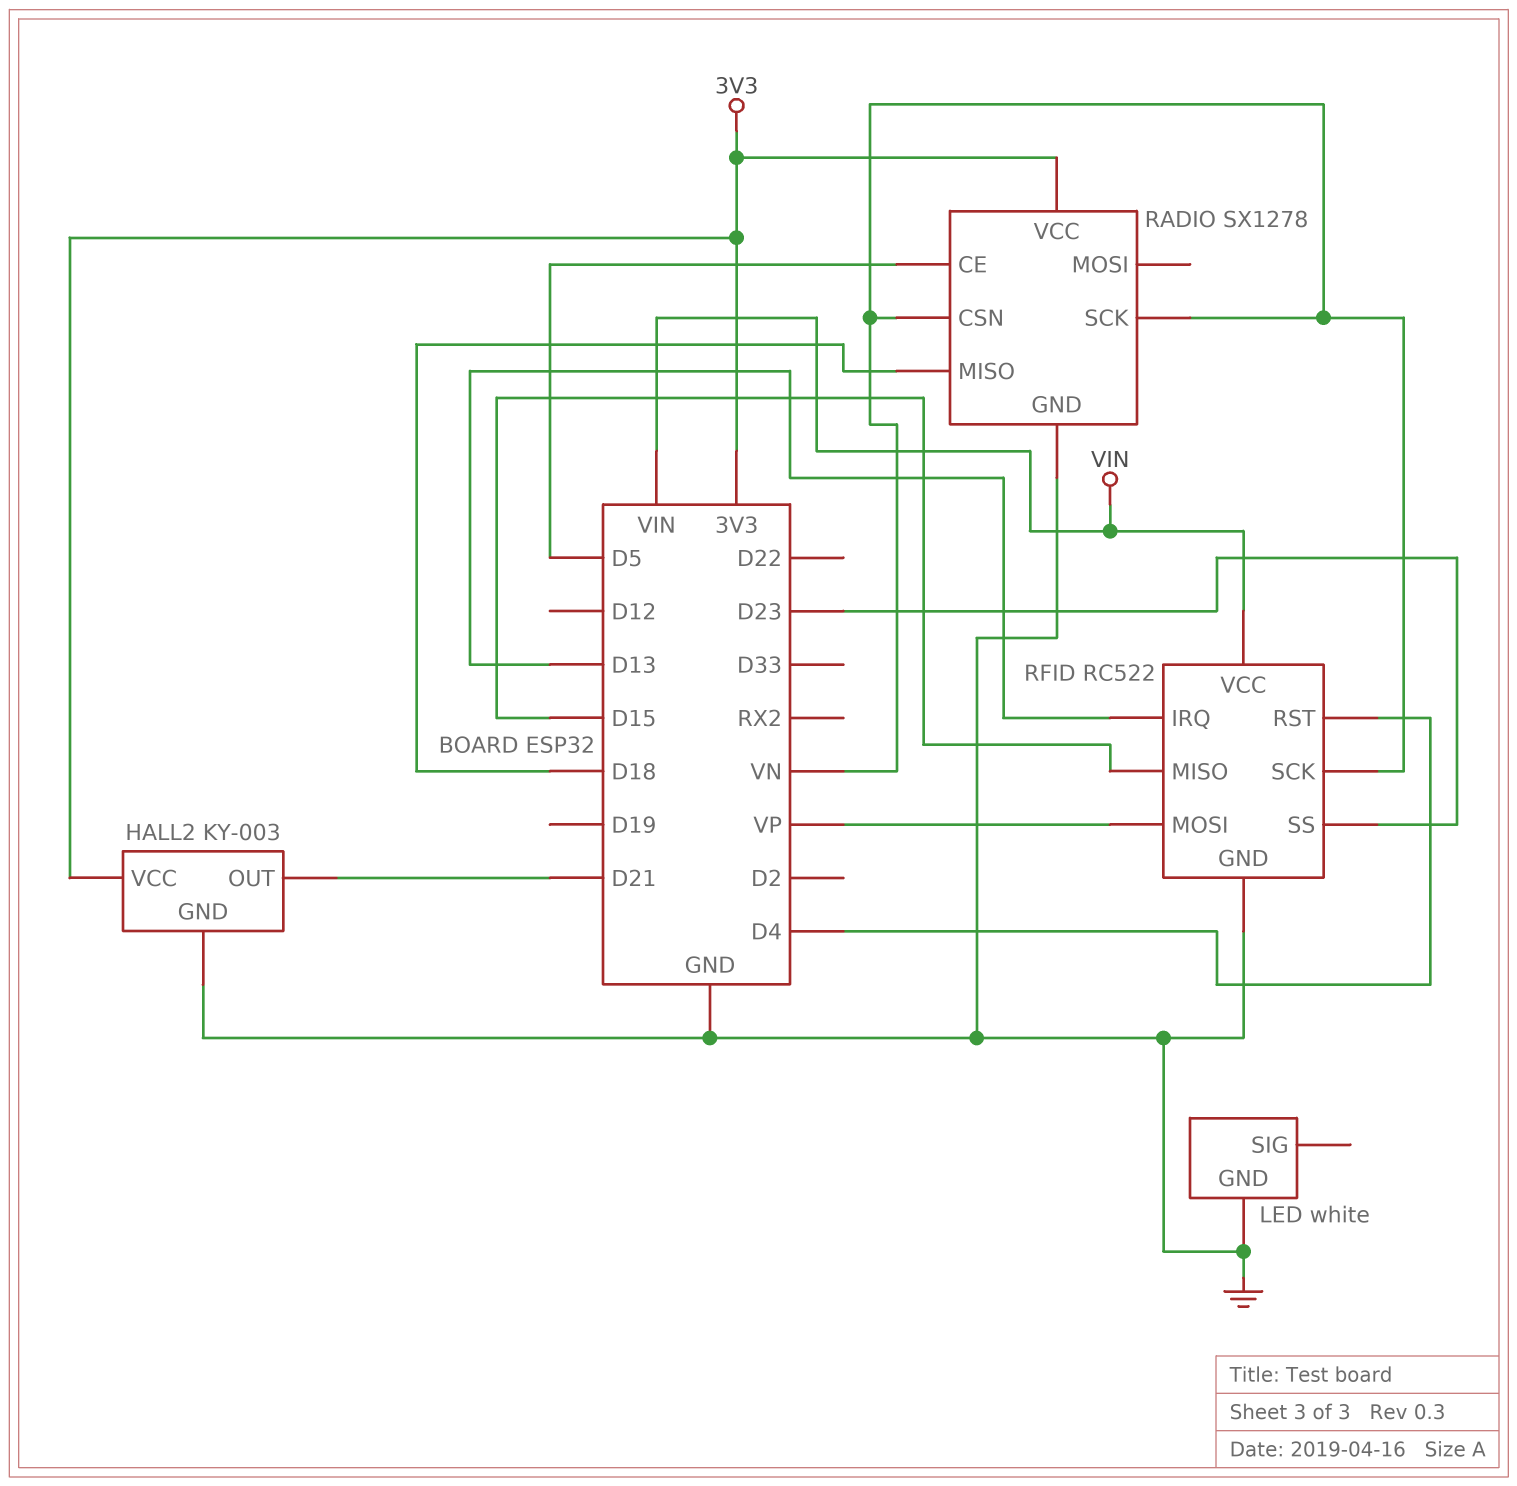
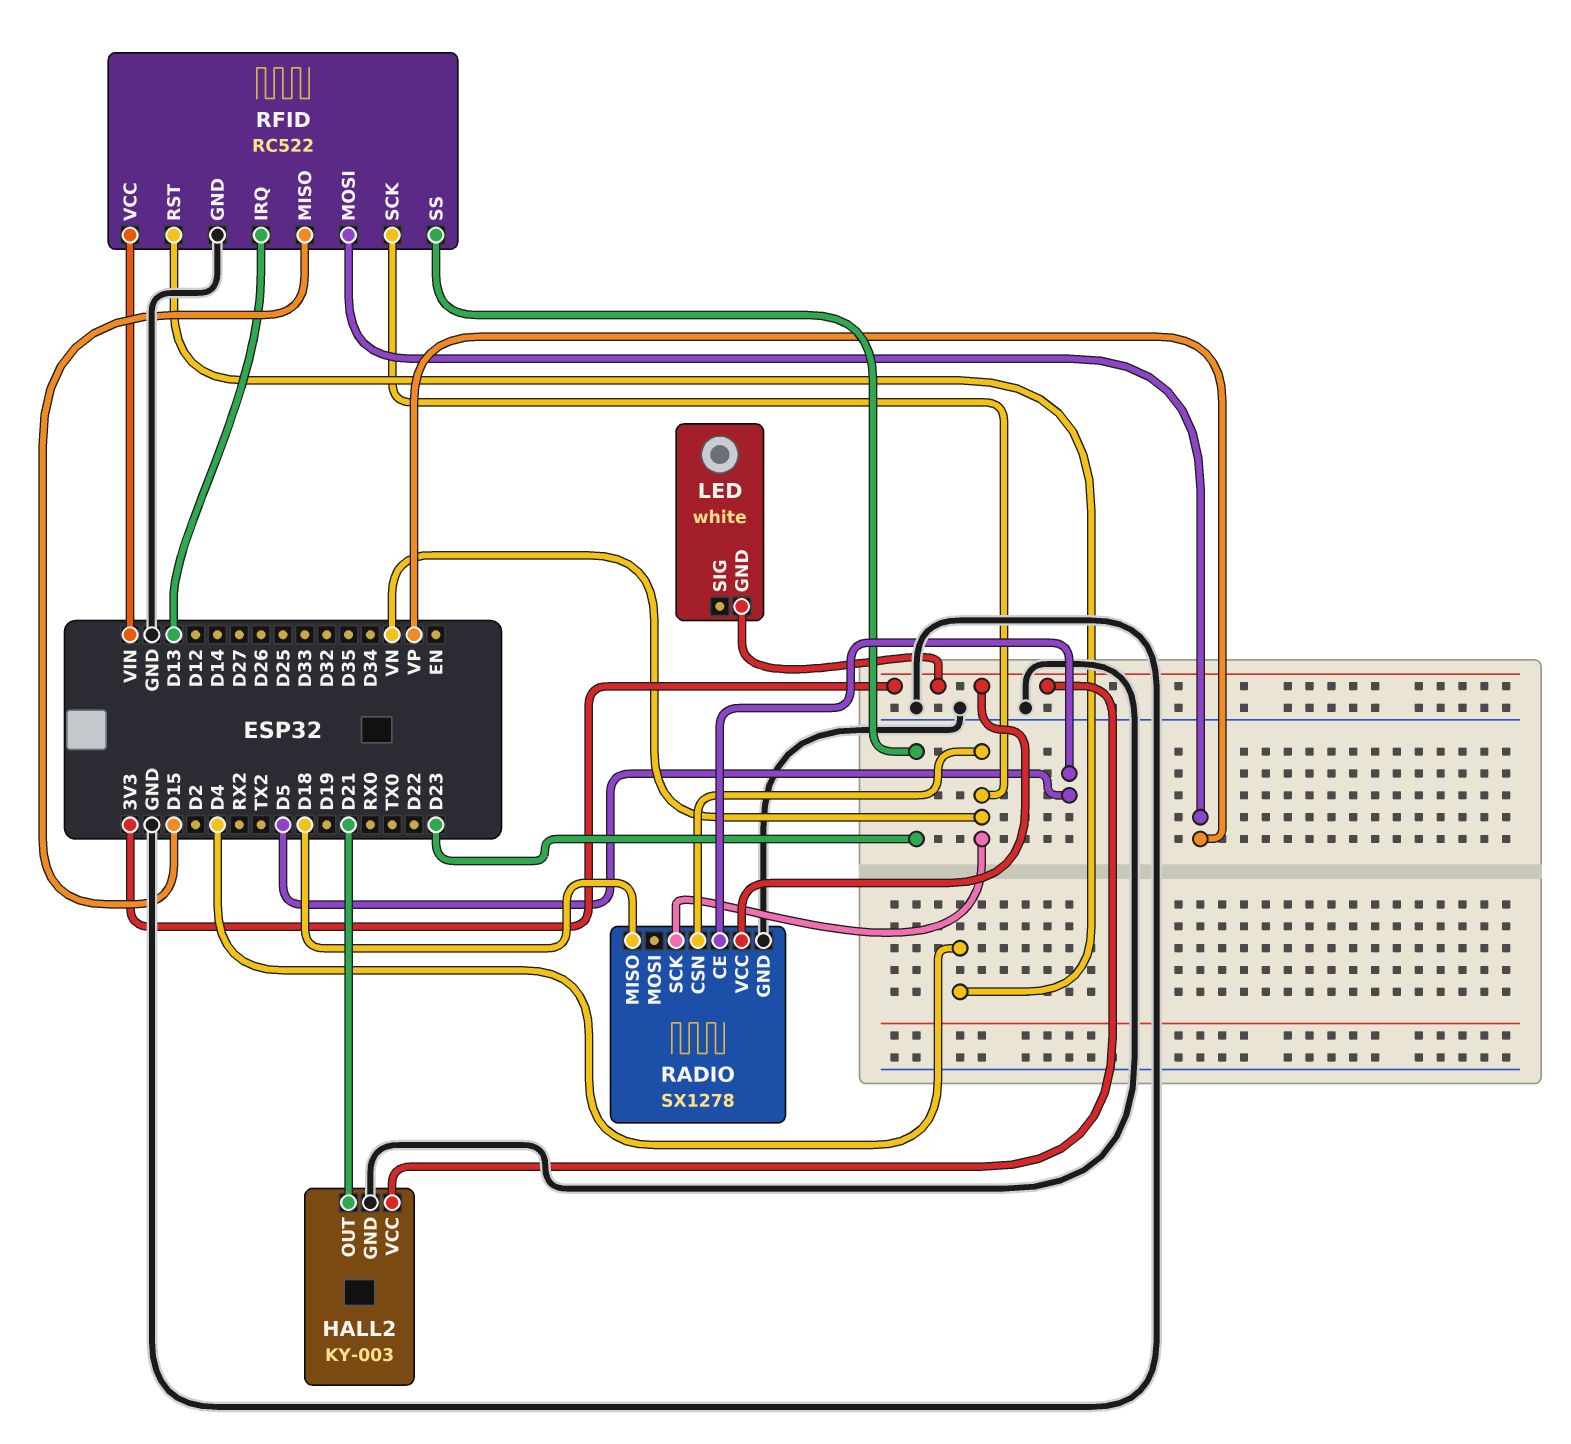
LED pin GND: GND -> 3V3

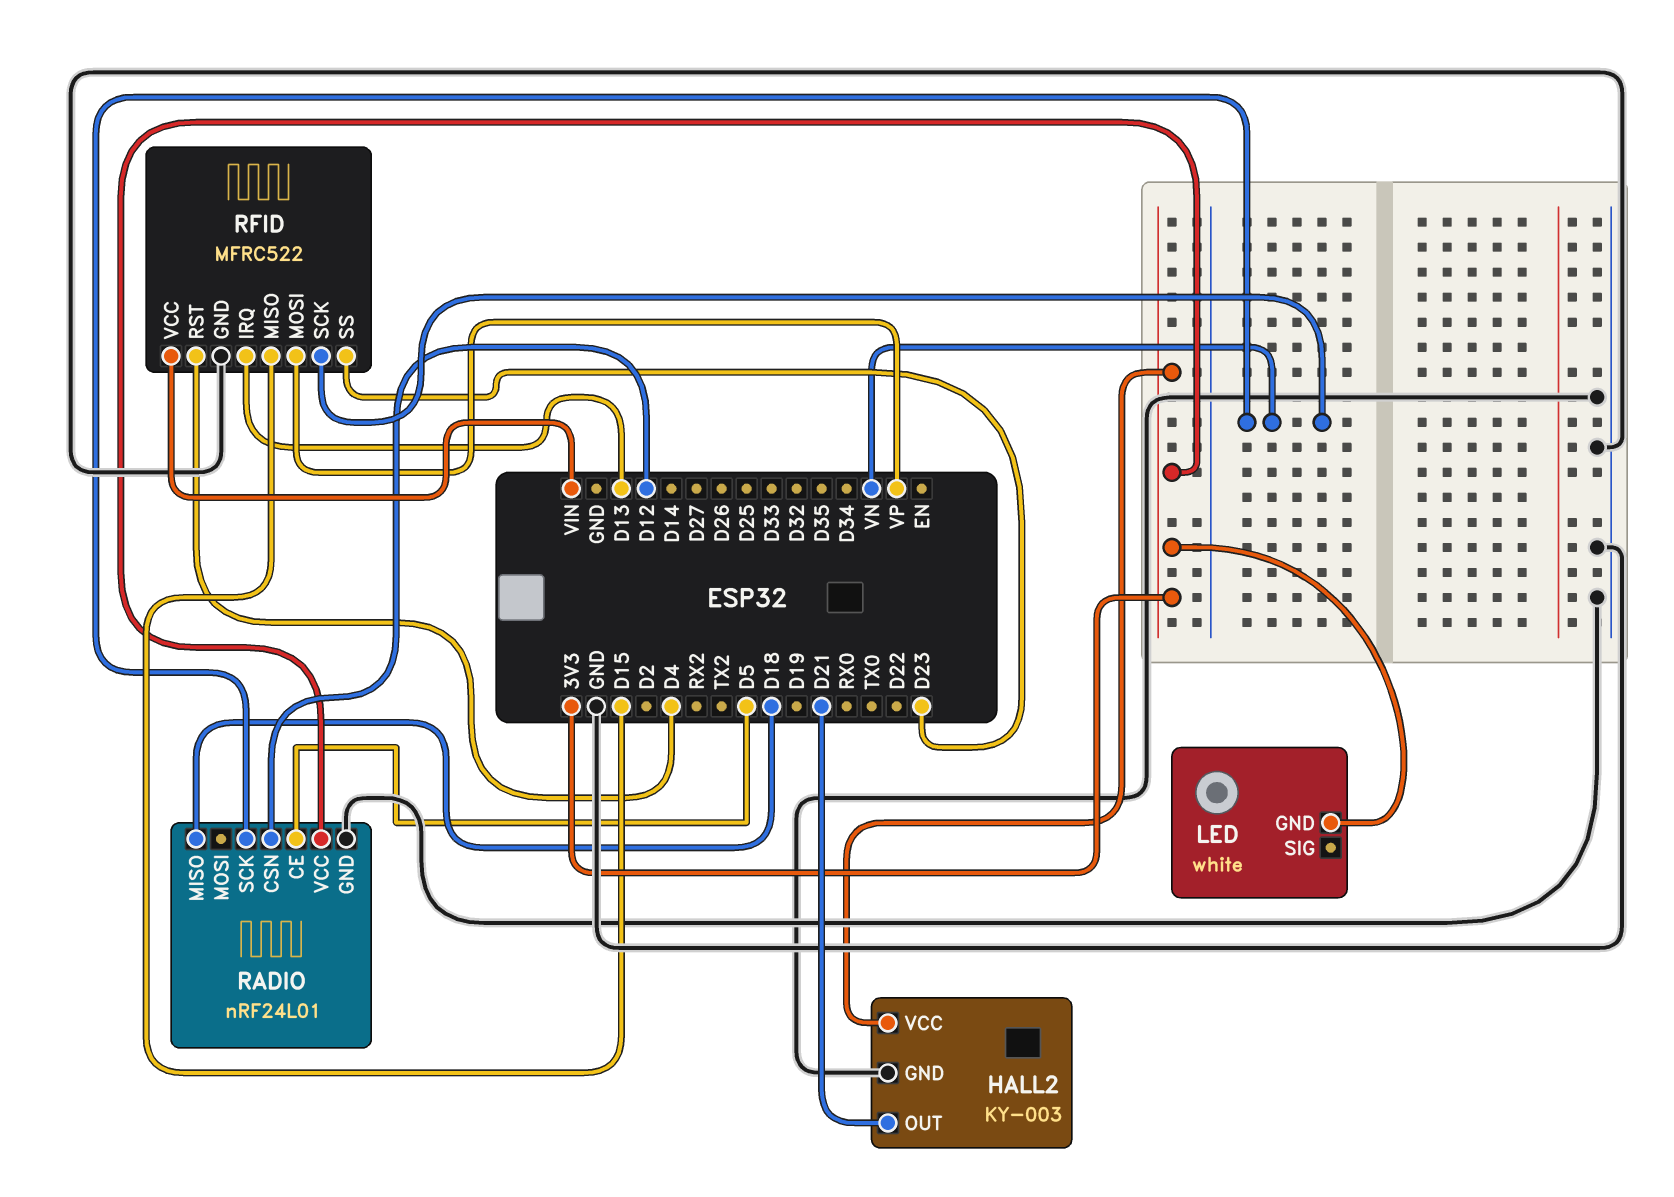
RADIO: SX1278 -> nRF24L01
RADIO pin CSN: VN -> D12
RFID: RC522 -> MFRC522

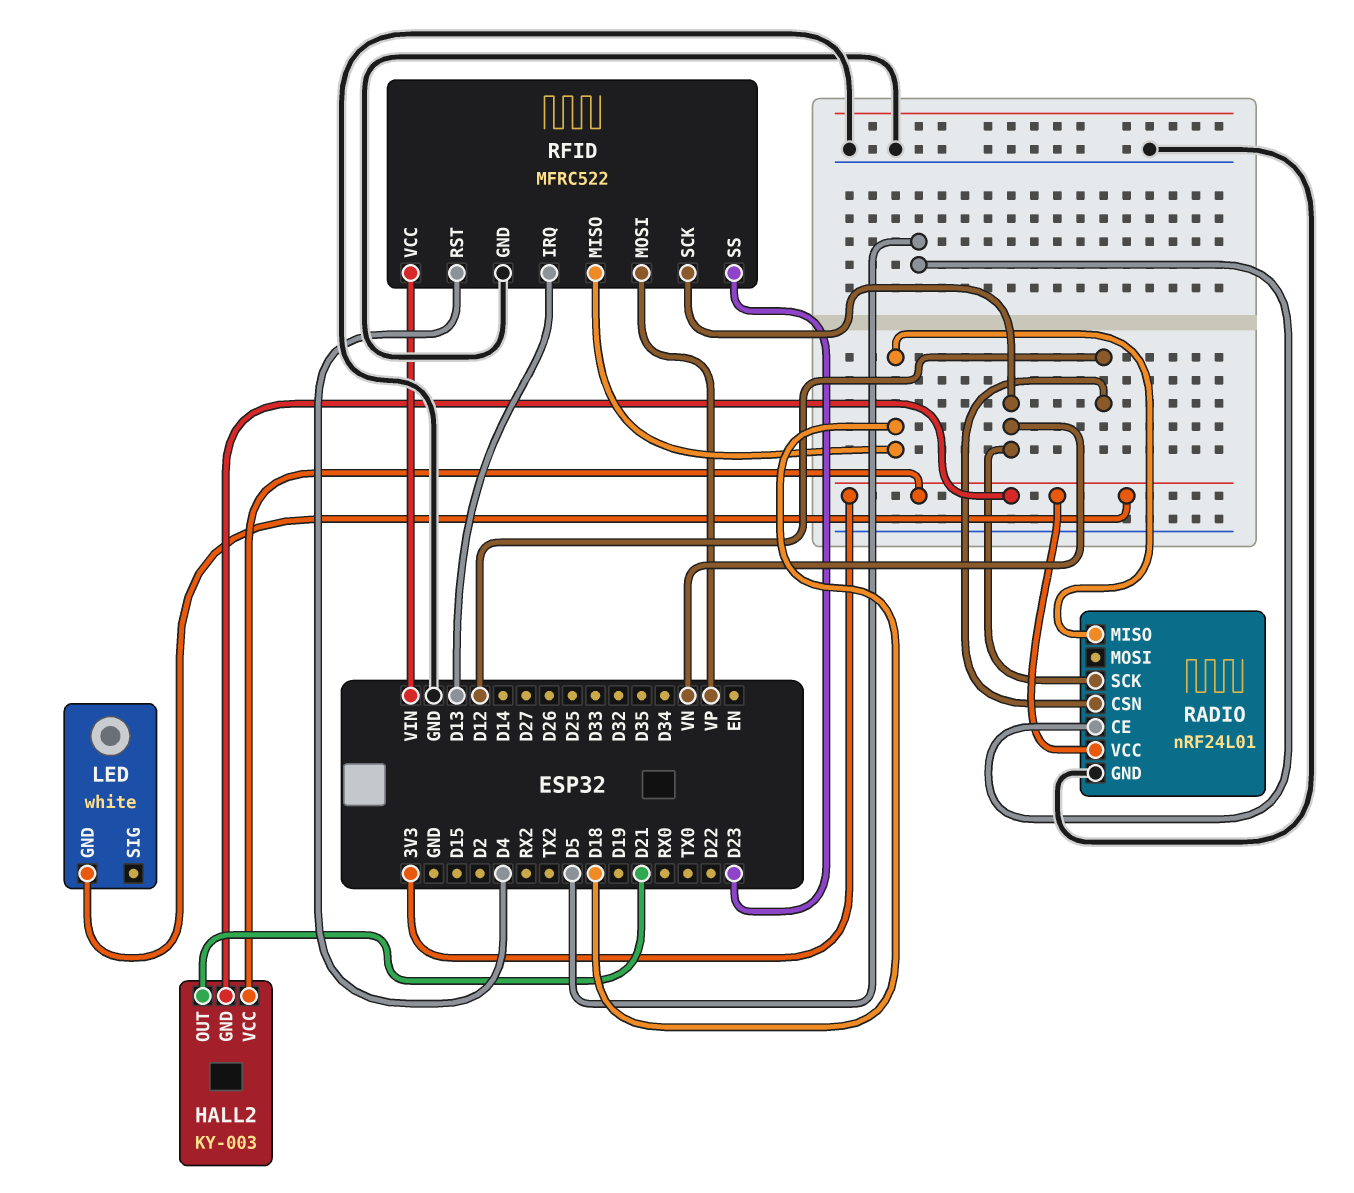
HALL2 pin GND: GND -> 3V3
RFID pin MISO: D15 -> D18

